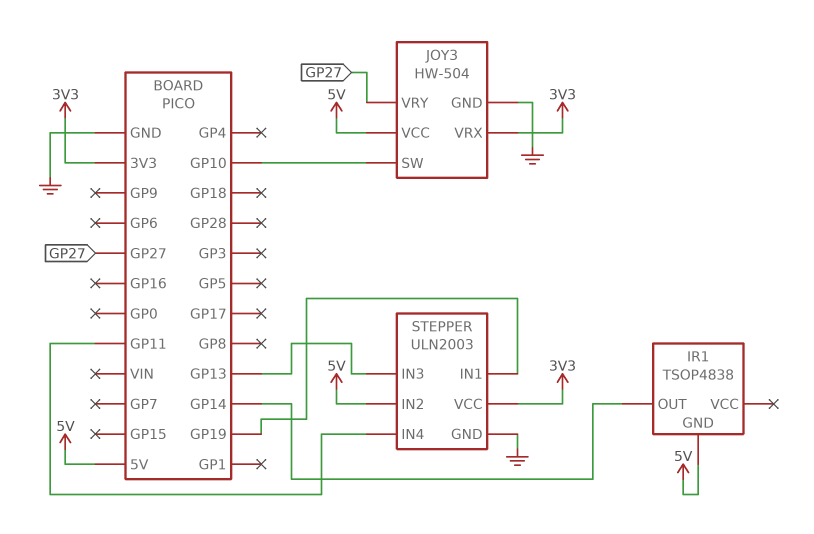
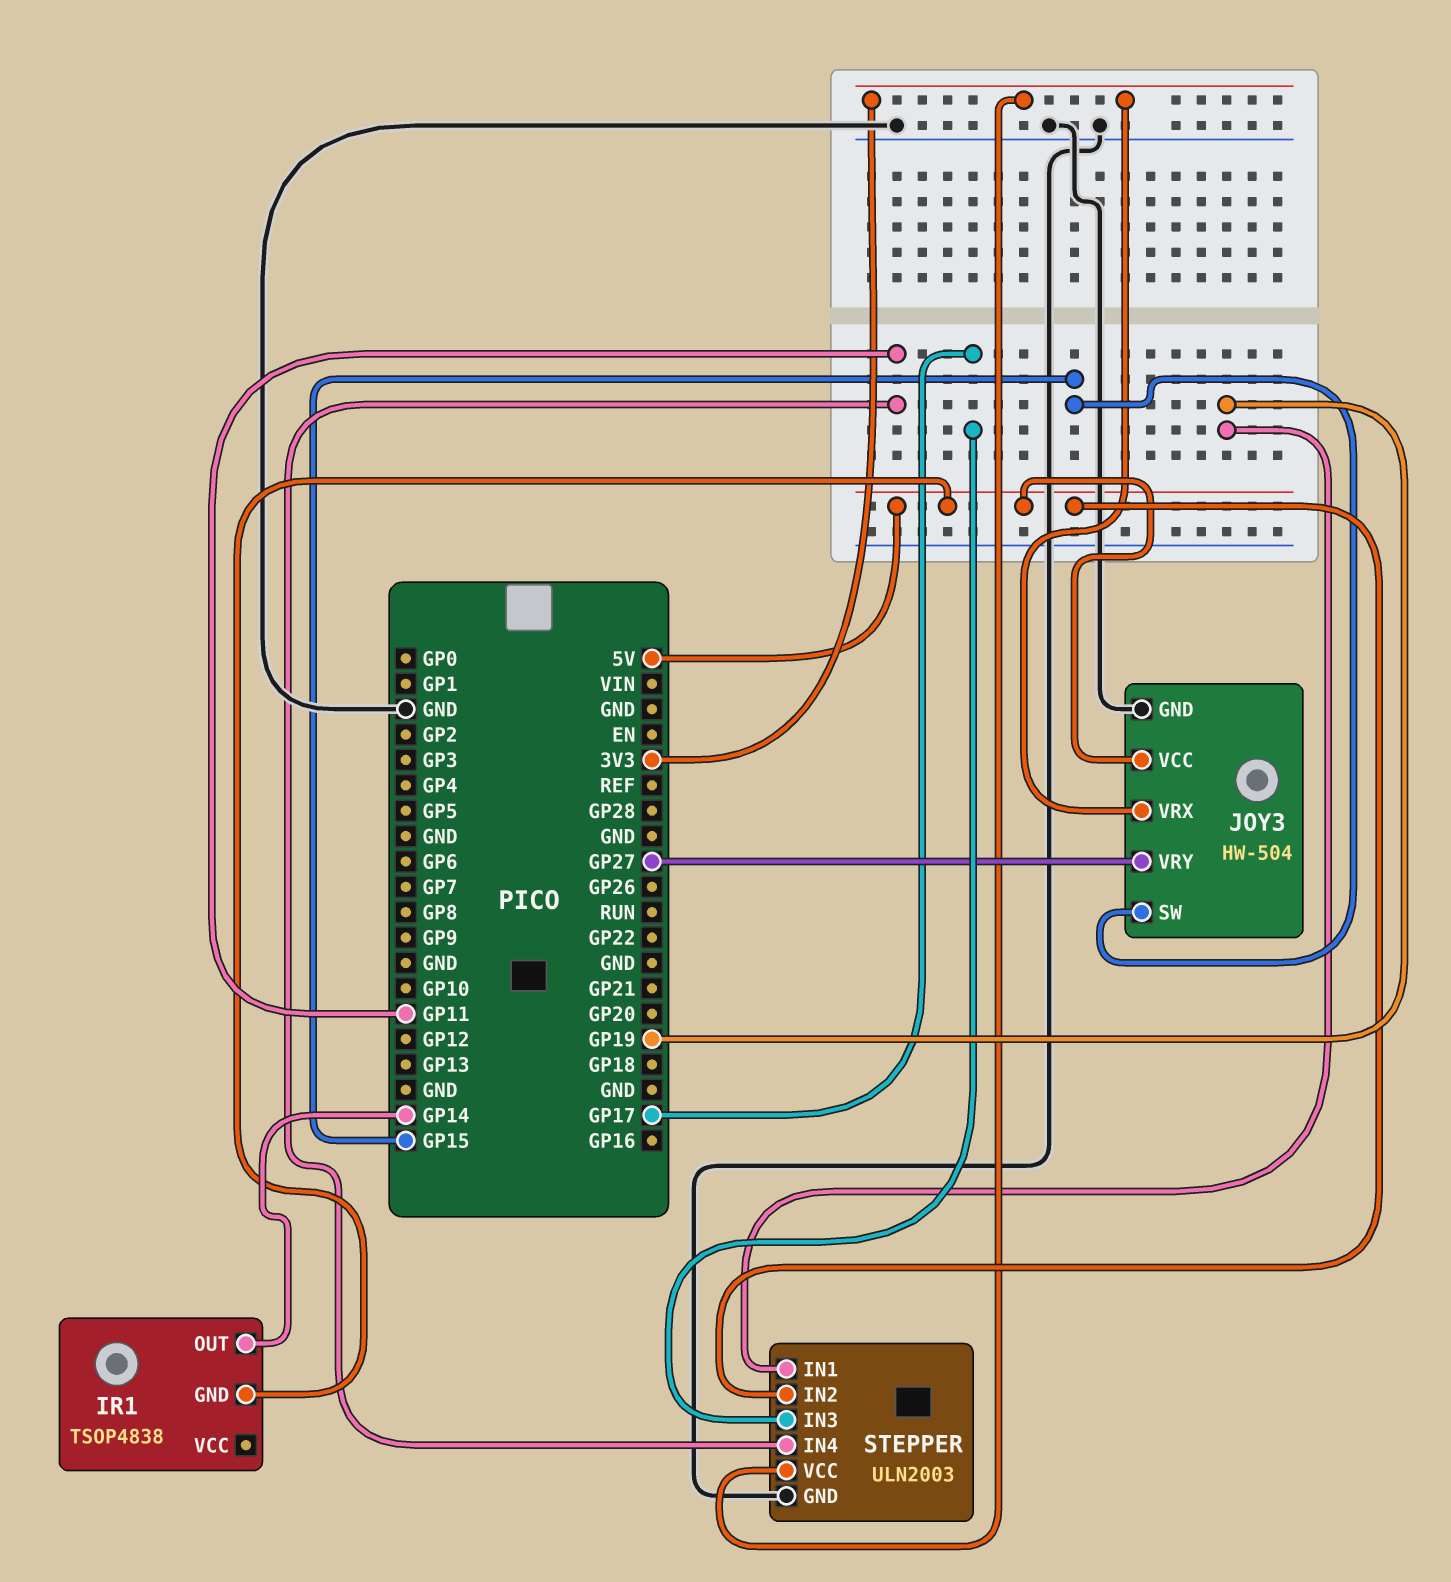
JOY3 pin SW: GP10 -> GP15
STEPPER pin IN3: GP13 -> GP17

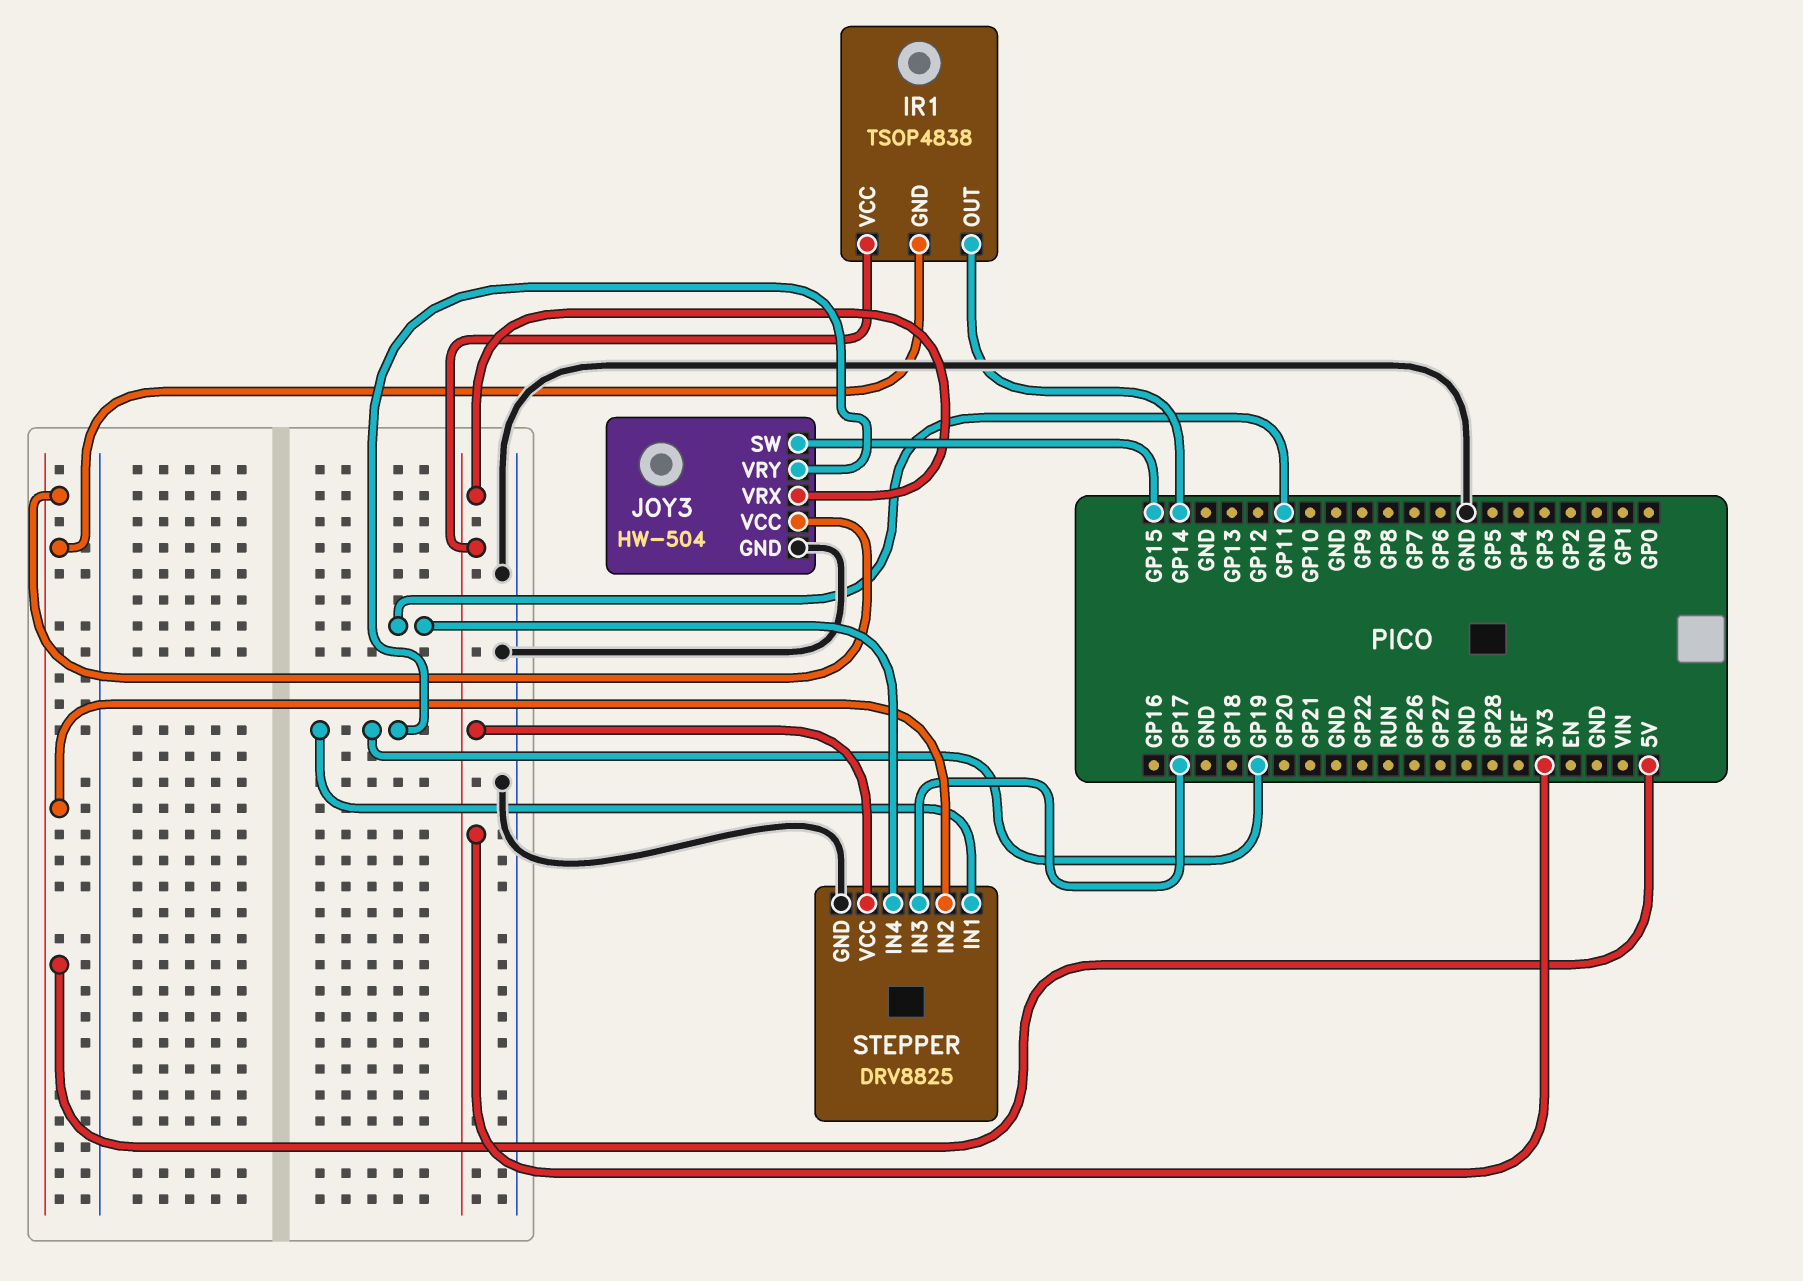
IR1 pin VCC: none -> 3V3
JOY3 pin VRY: GP27 -> GP19
STEPPER: ULN2003 -> DRV8825

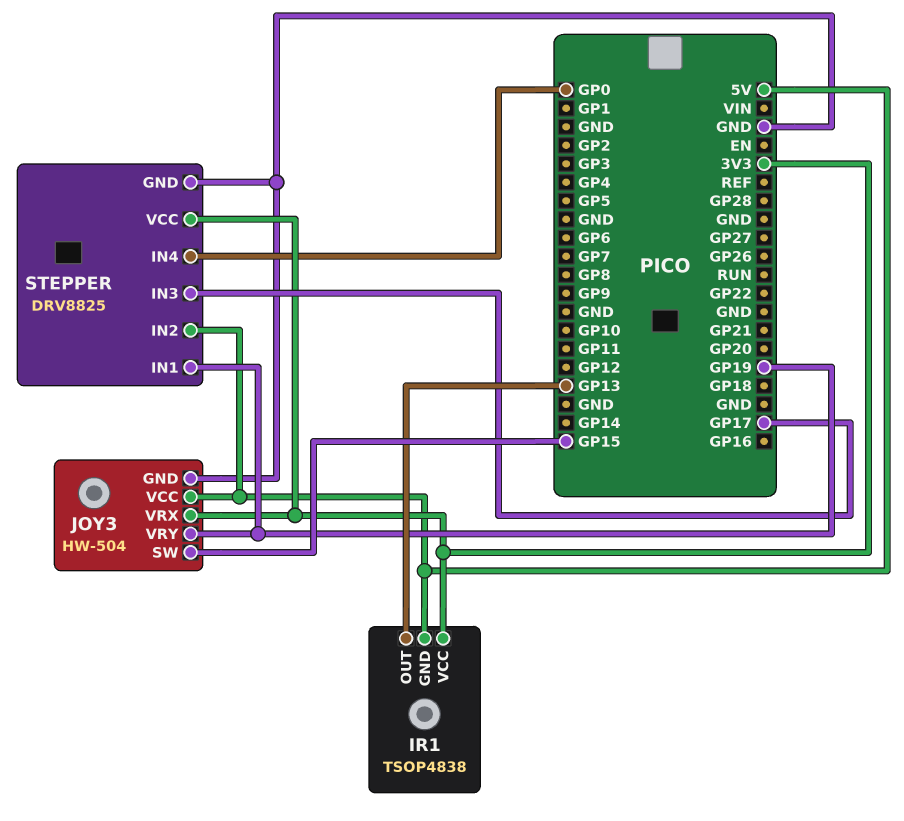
IR1 pin OUT: GP14 -> GP13
STEPPER pin IN4: GP11 -> GP0

